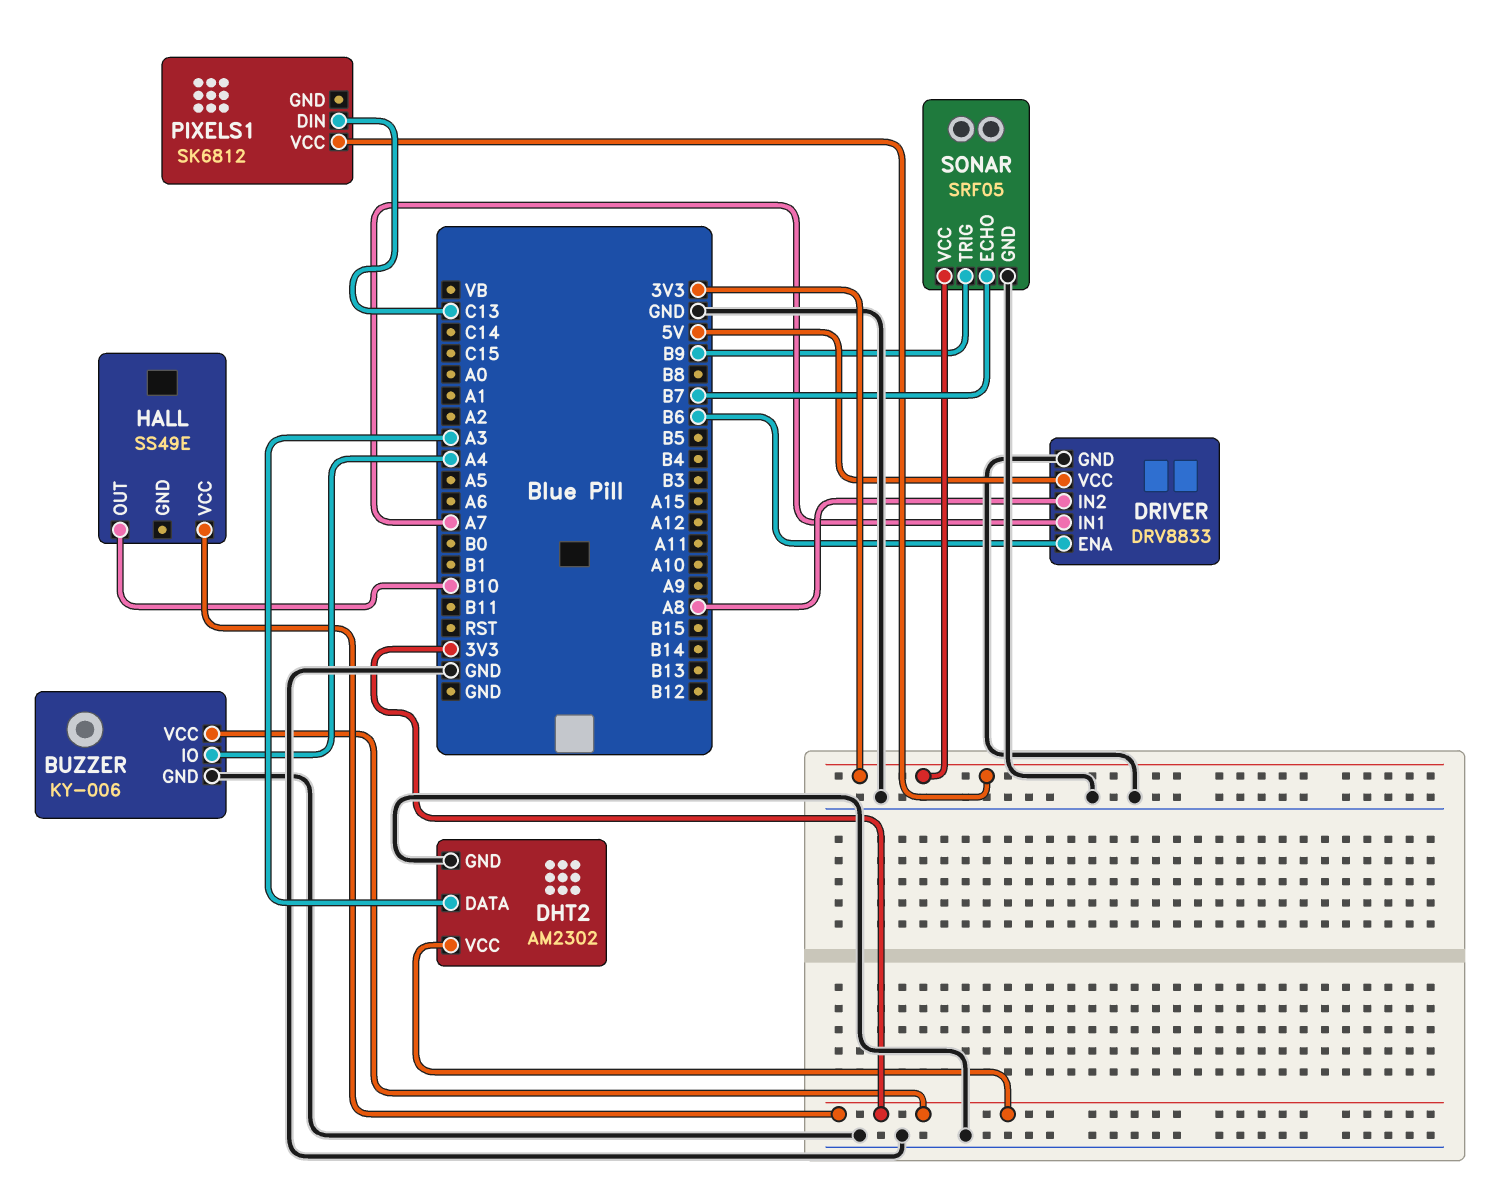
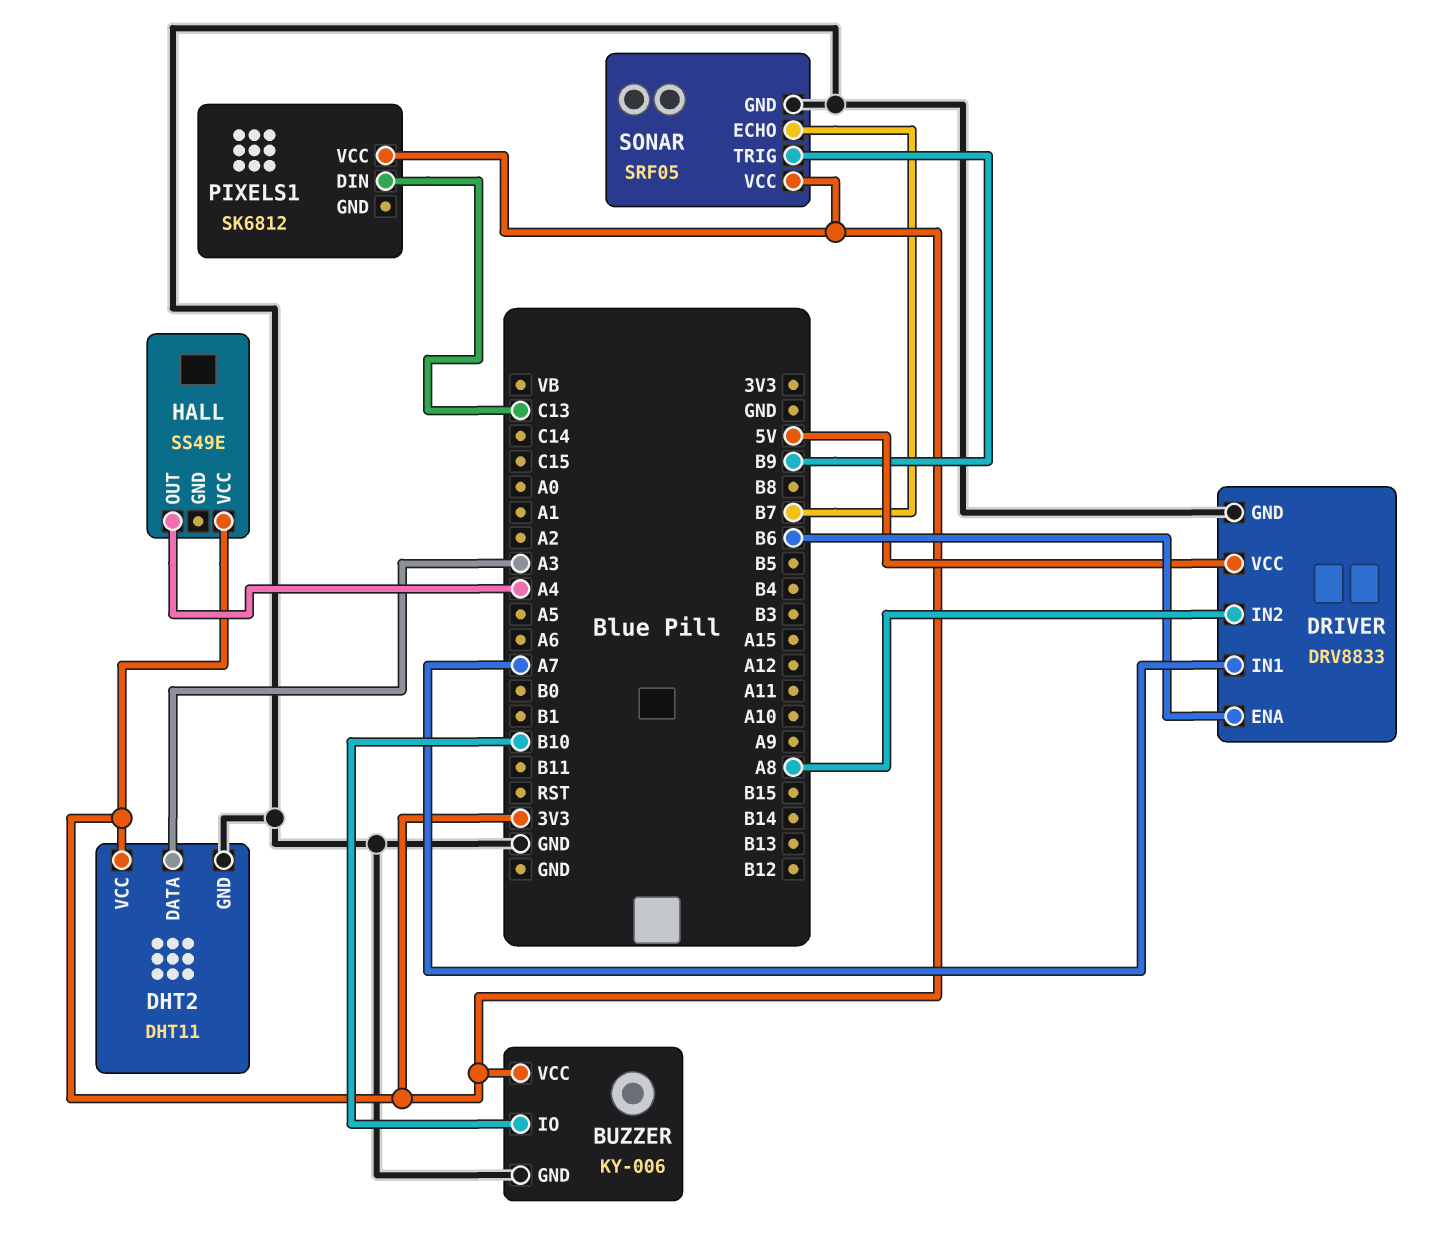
BUZZER pin IO: A4 -> B10
DHT2: AM2302 -> DHT11
HALL pin OUT: B10 -> A4

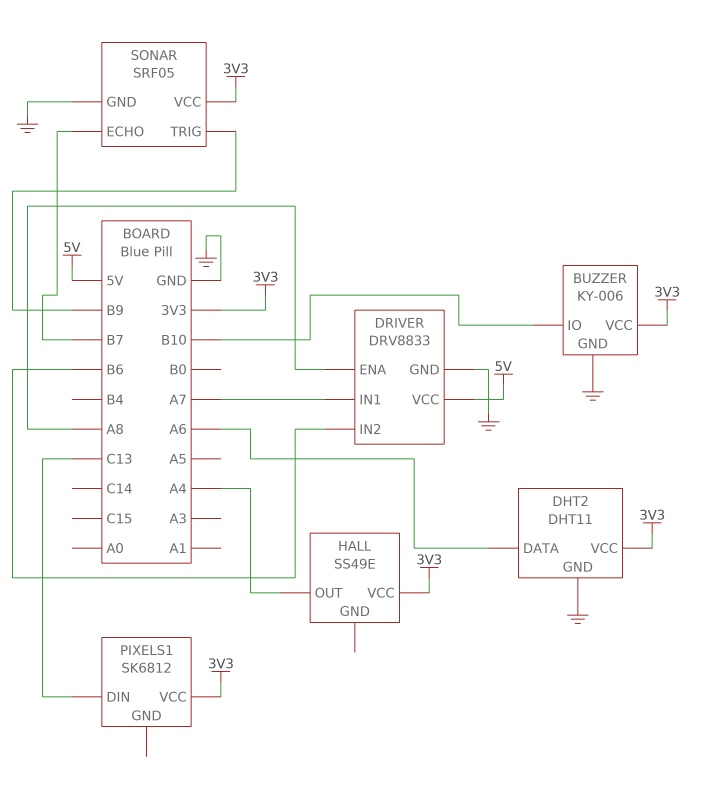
DHT2 pin DATA: A3 -> A6
DRIVER pin ENA: B6 -> A8
DRIVER pin IN2: A8 -> B6

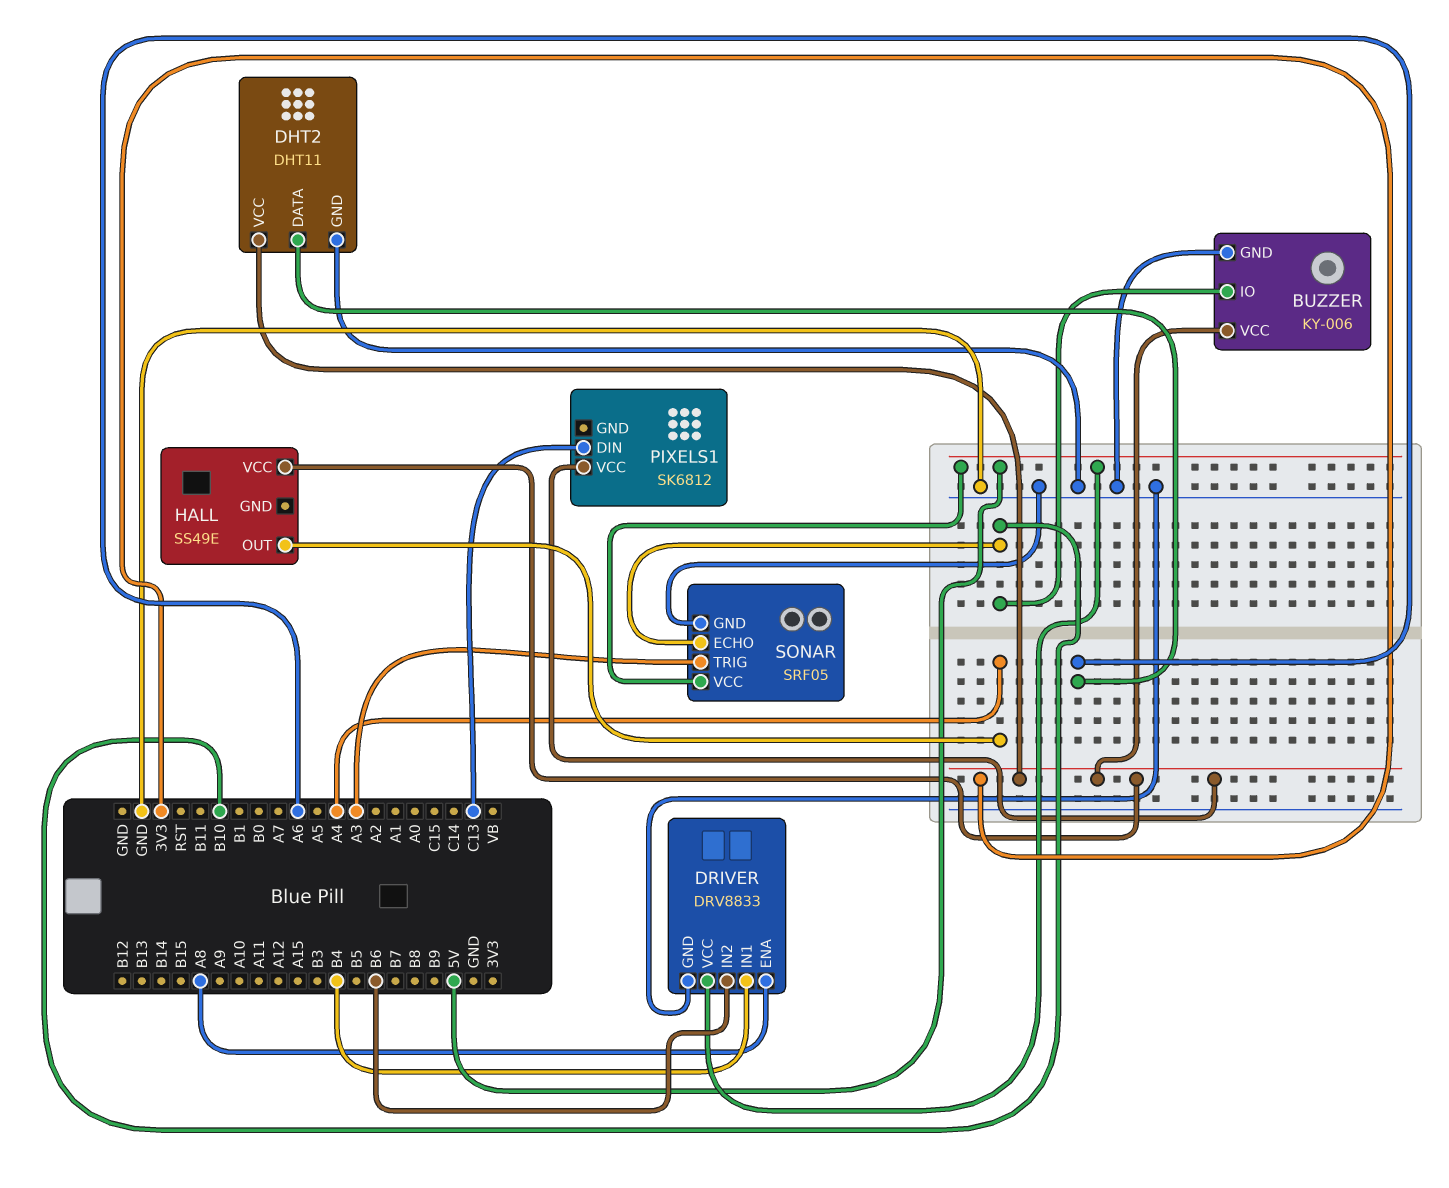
DRIVER pin IN1: A7 -> B4
SONAR pin ECHO: B7 -> B10
SONAR pin TRIG: B9 -> A3
SONAR pin VCC: 3V3 -> 5V

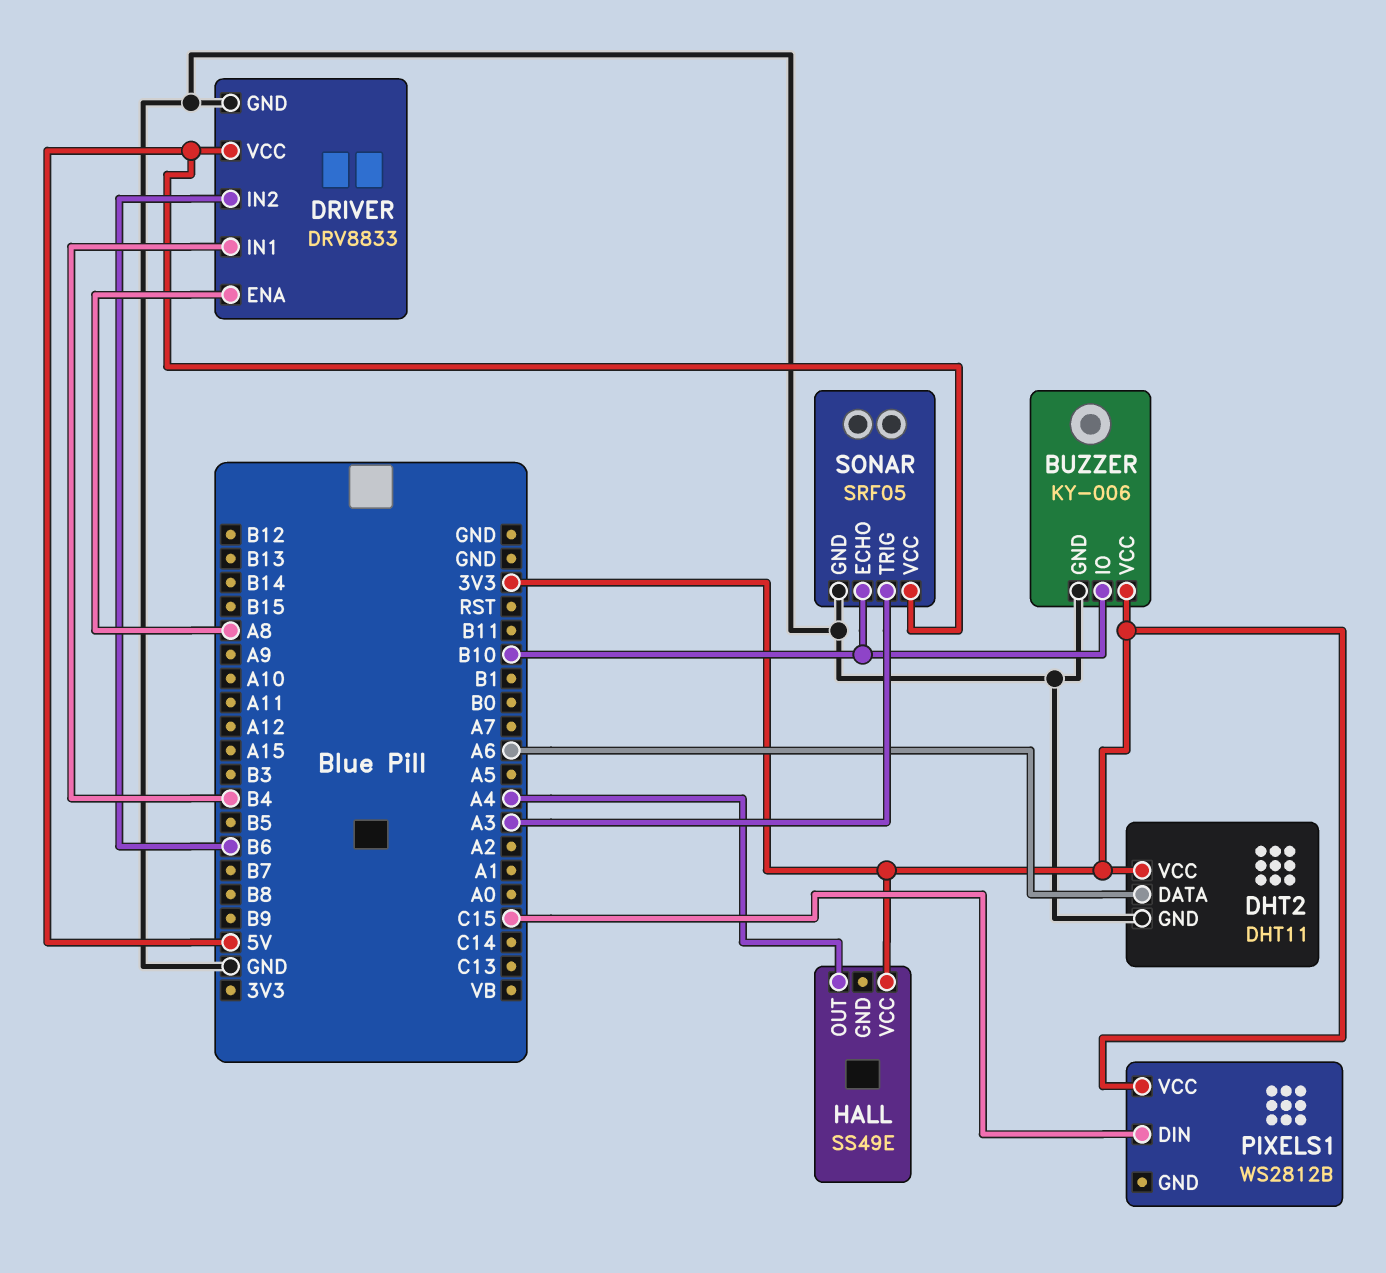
PIXELS1: SK6812 -> WS2812B
PIXELS1 pin DIN: C13 -> C15

